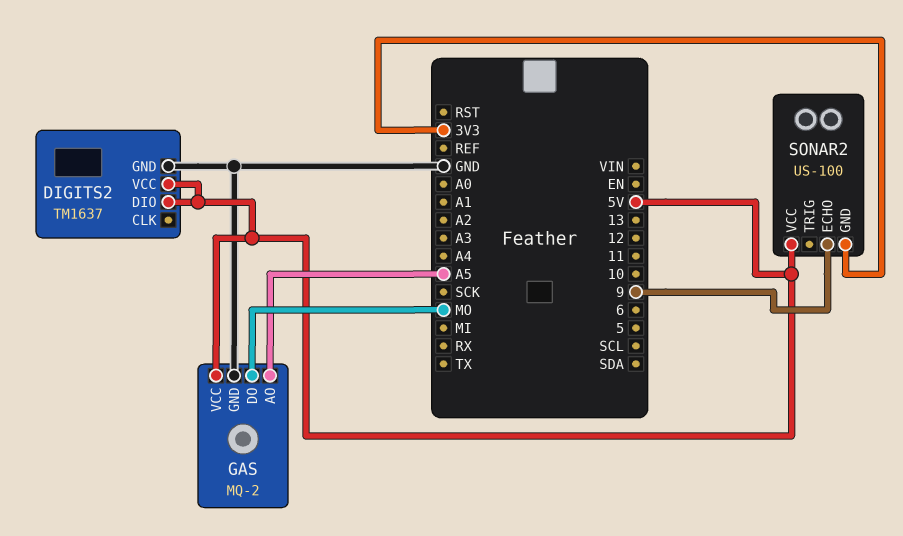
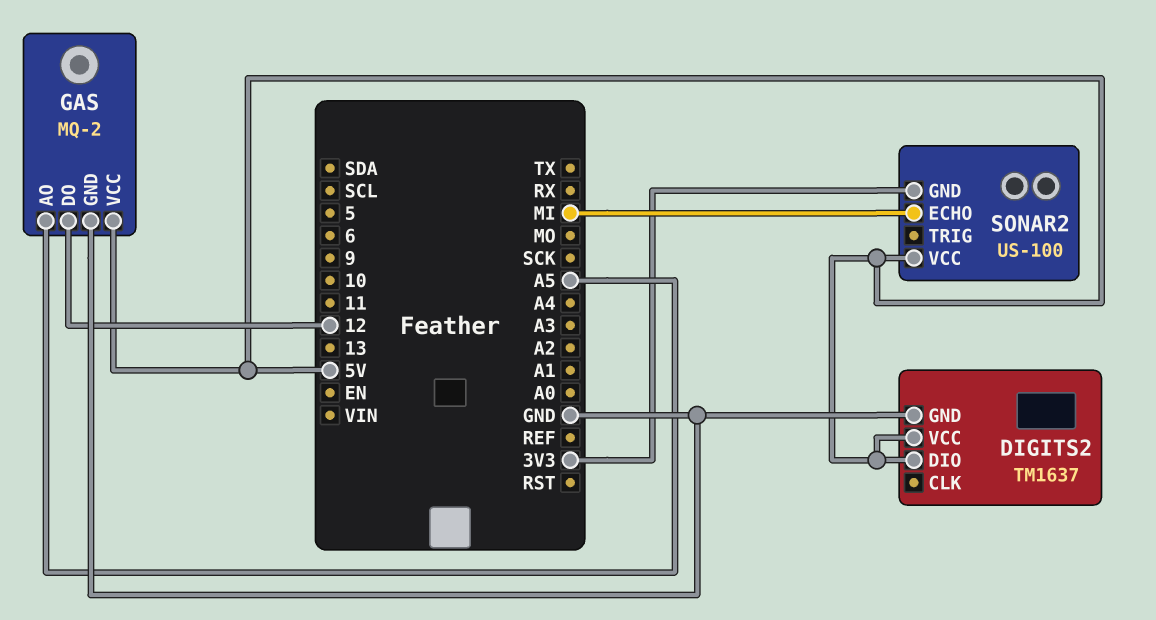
GAS pin DO: MO -> 12
SONAR2 pin ECHO: 9 -> MI

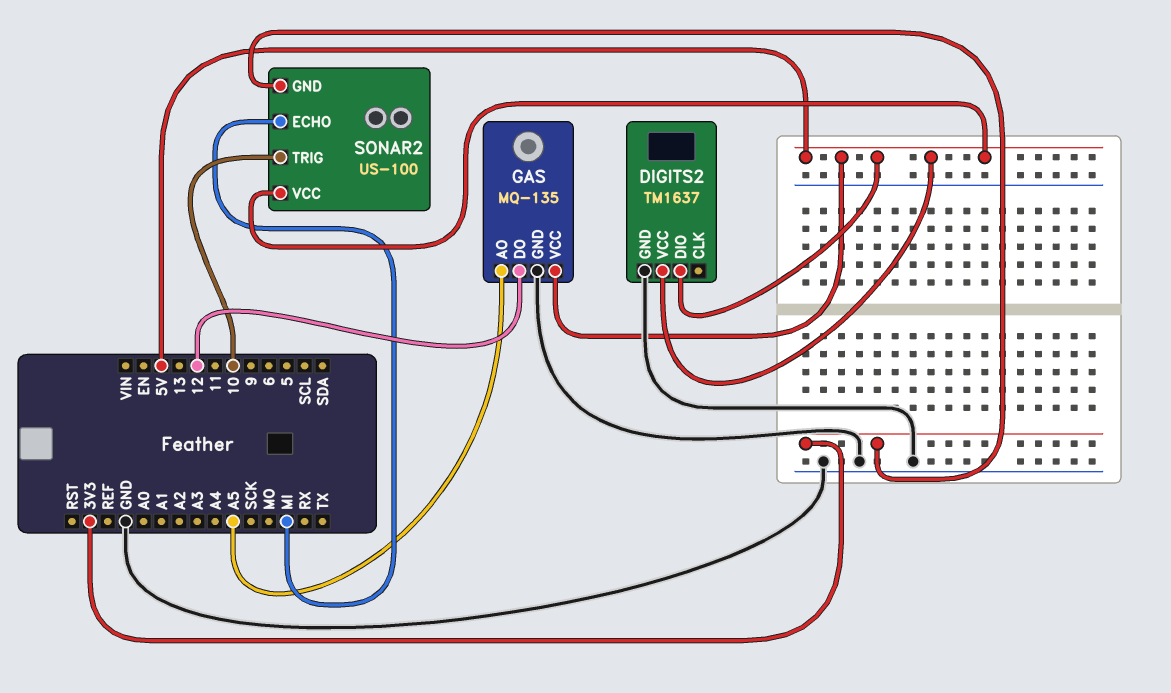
GAS: MQ-2 -> MQ-135
SONAR2 pin TRIG: none -> 10

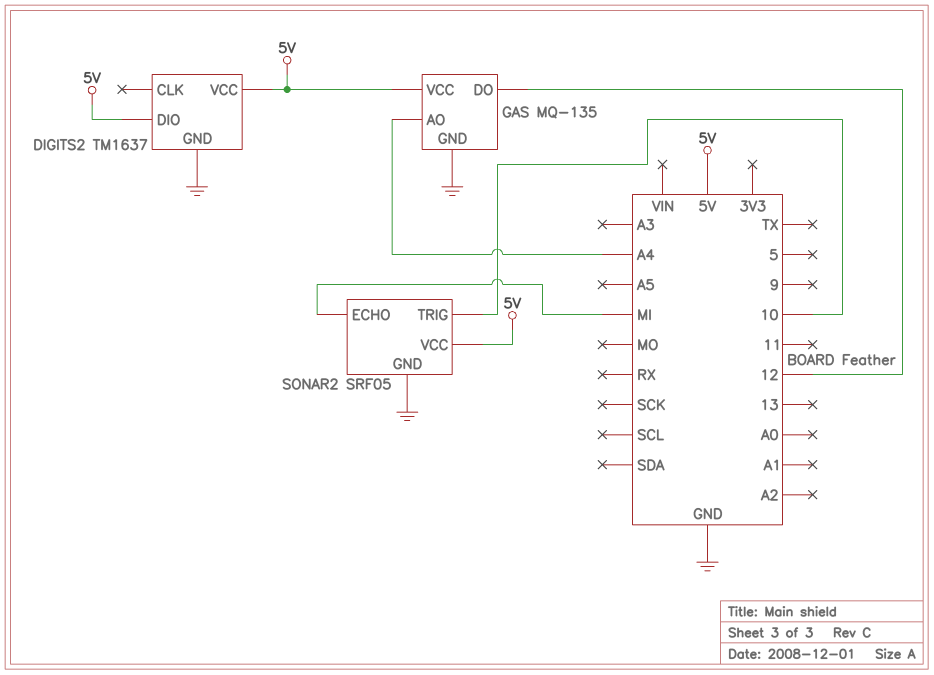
GAS pin AO: A5 -> A4
SONAR2: US-100 -> SRF05
SONAR2 pin GND: 3V3 -> GND

